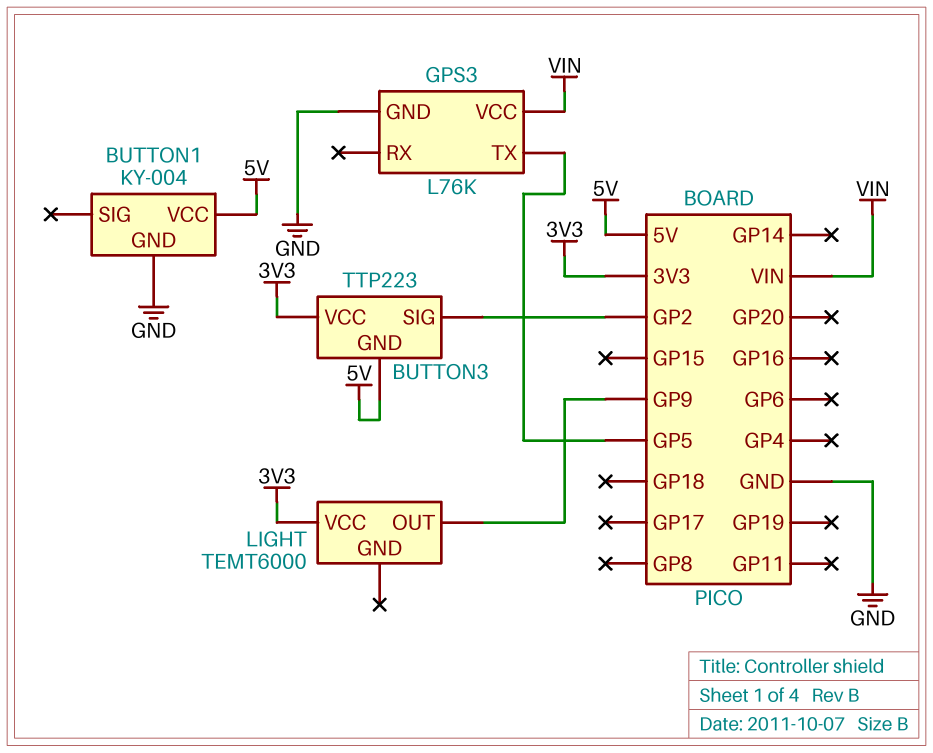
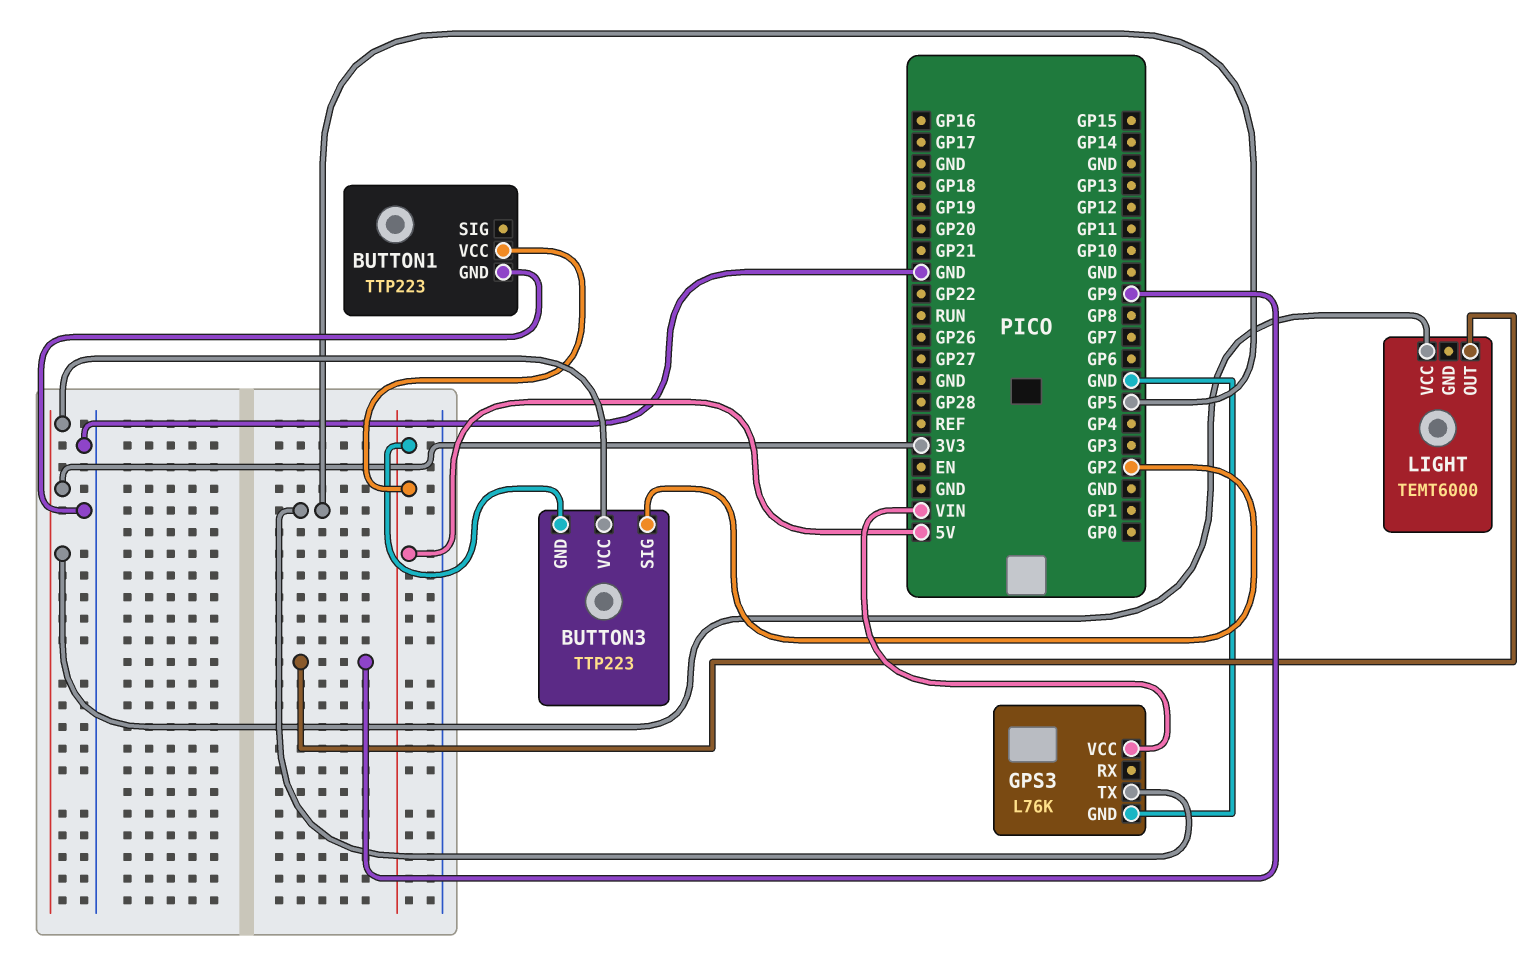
BUTTON1: KY-004 -> TTP223

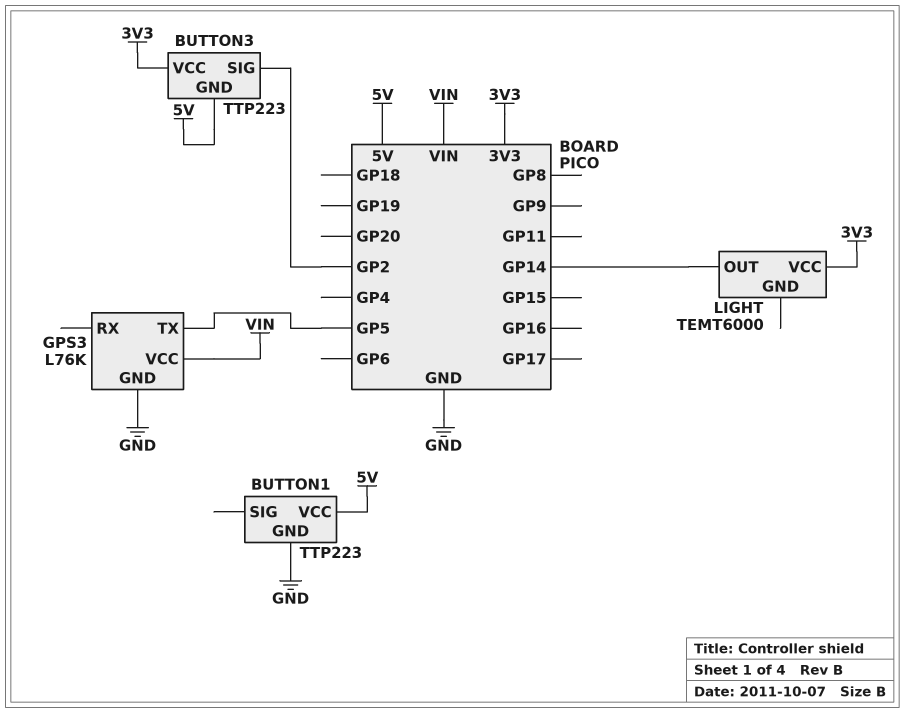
LIGHT pin OUT: GP9 -> GP14

